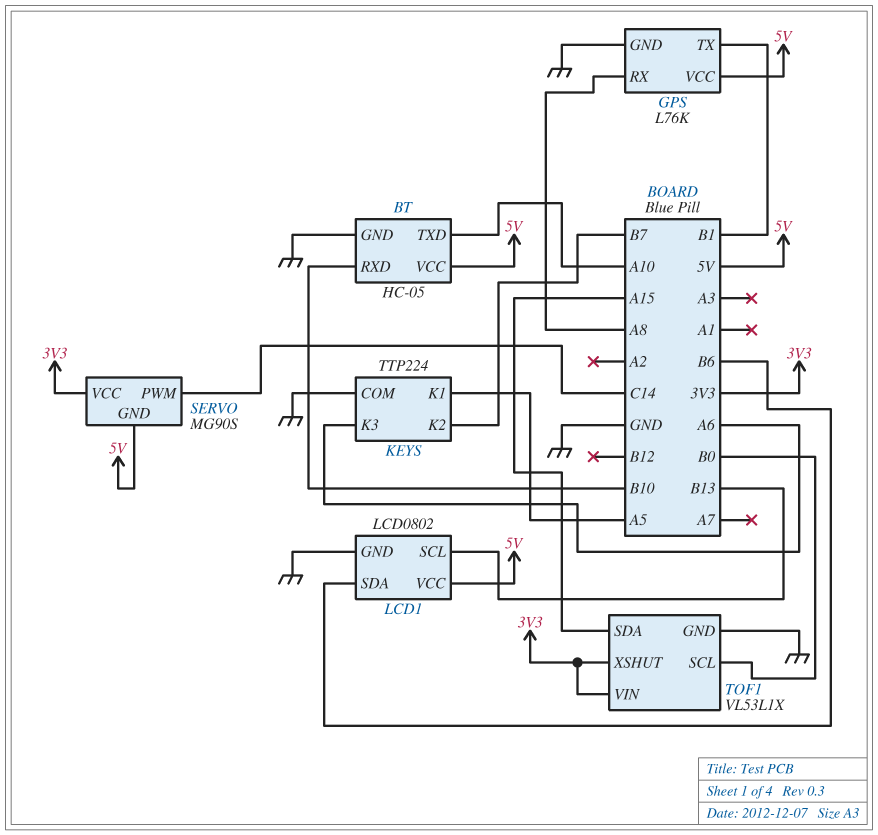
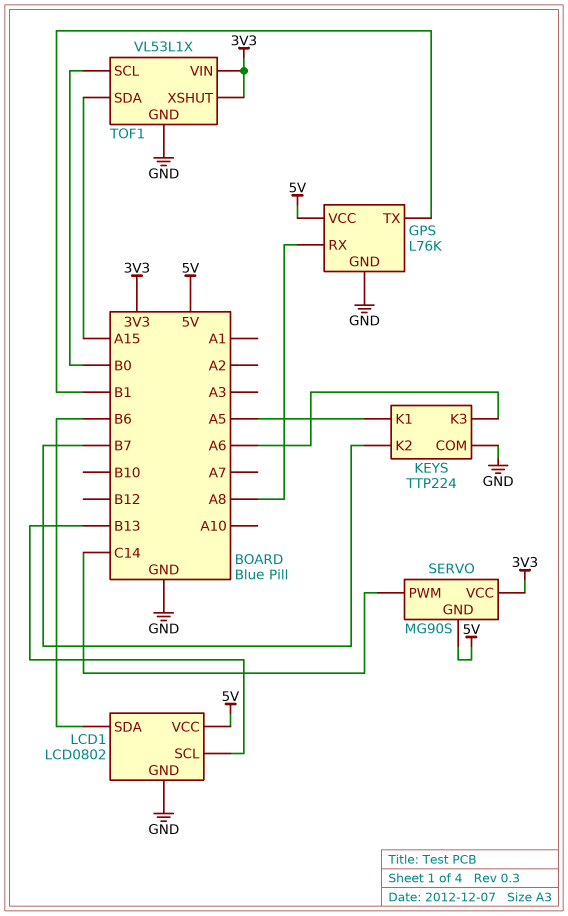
BT: HC-05 -> none
BT pin GND: GND -> none
BT pin RXD: B10 -> none
BT pin TXD: A10 -> none
BT pin VCC: 5V -> none

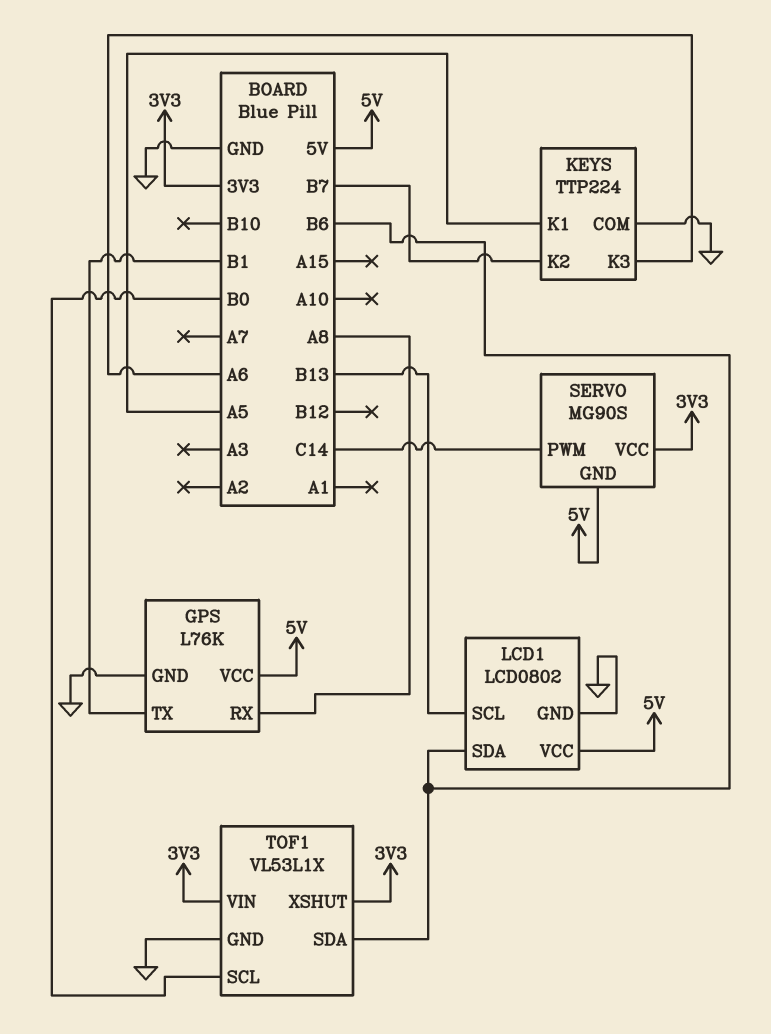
TOF1 pin SDA: A15 -> B6

